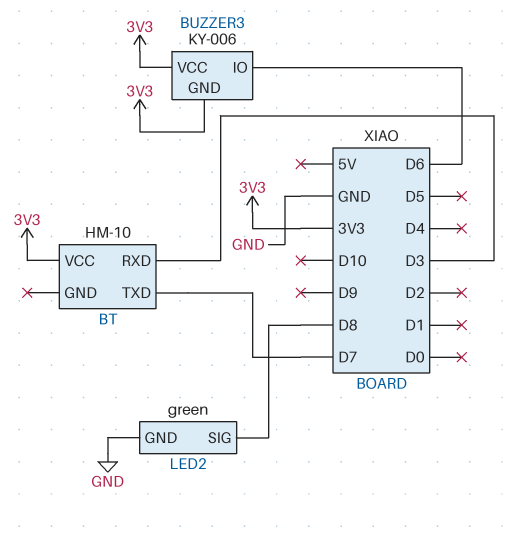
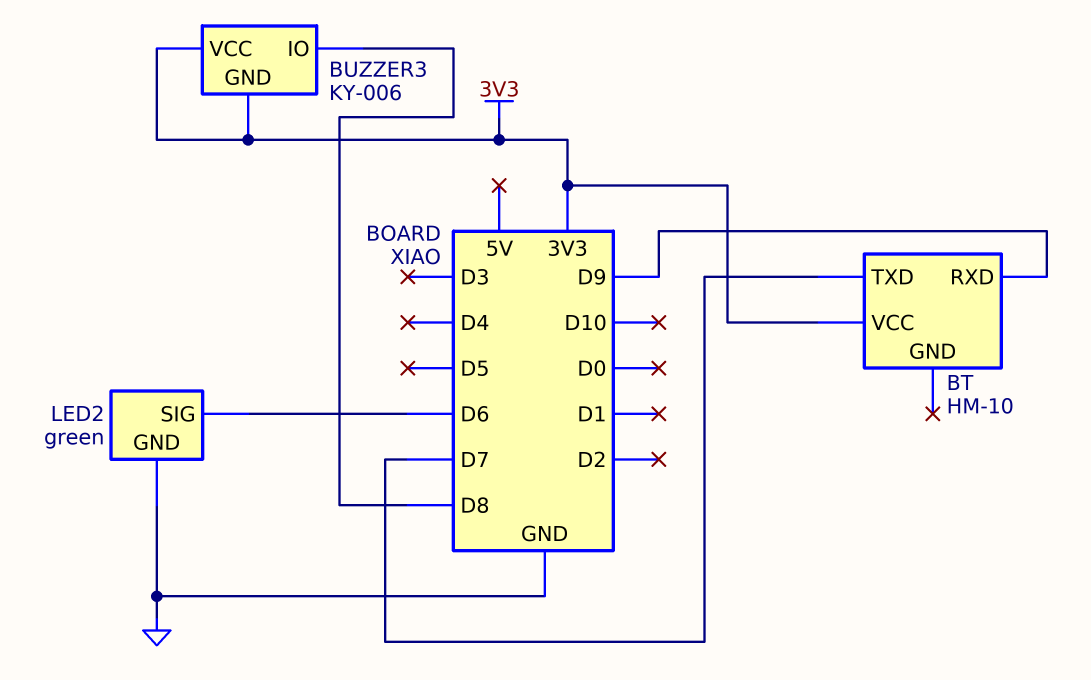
BT pin RXD: D3 -> D9
BUZZER3 pin IO: D6 -> D8
LED2 pin SIG: D8 -> D6

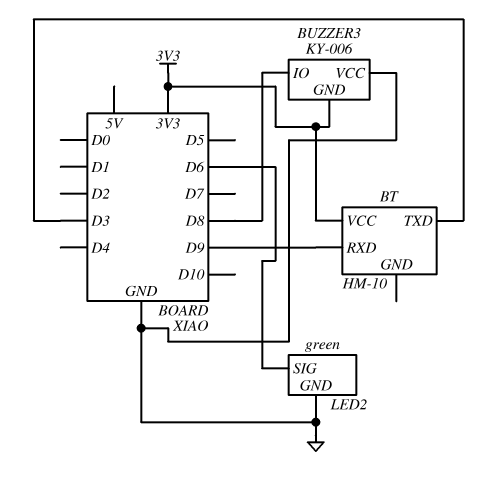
BT pin TXD: D7 -> D3
BUZZER3 pin VCC: 3V3 -> GND

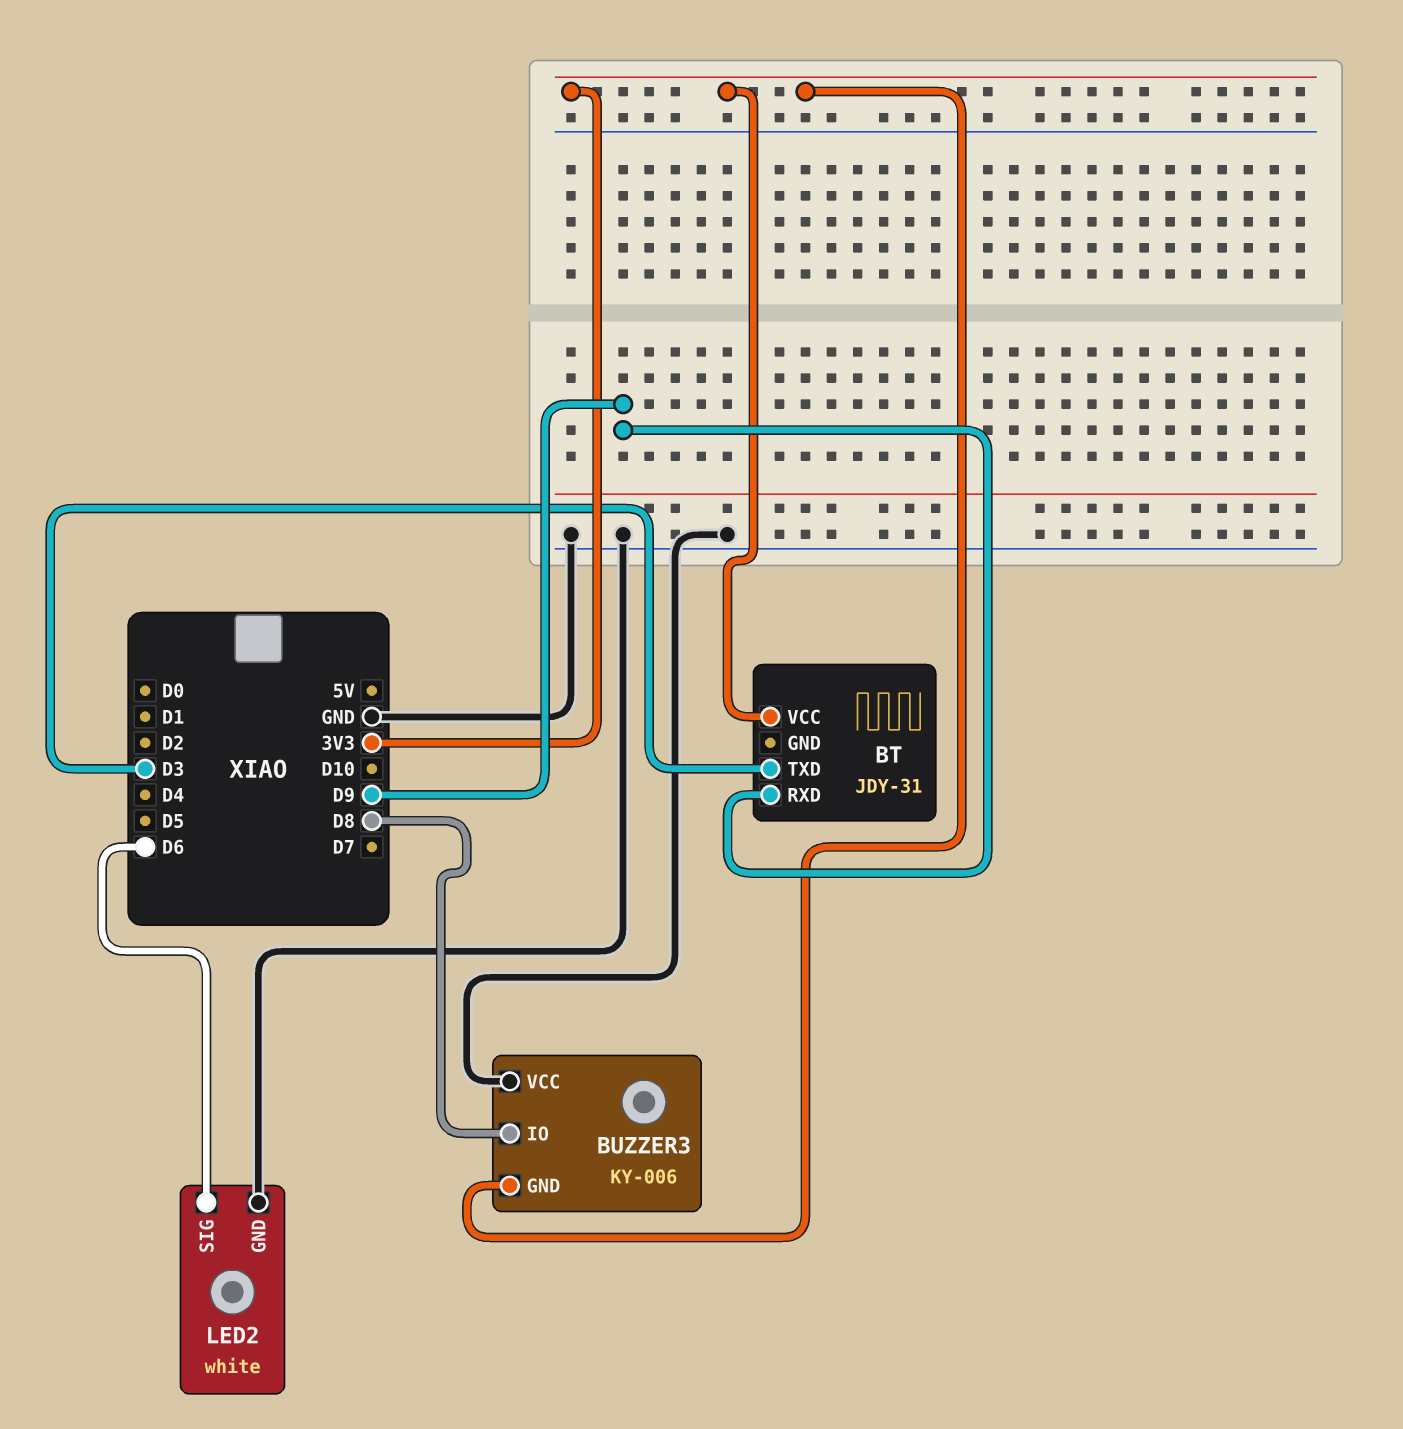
BT: HM-10 -> JDY-31
LED2: green -> white

